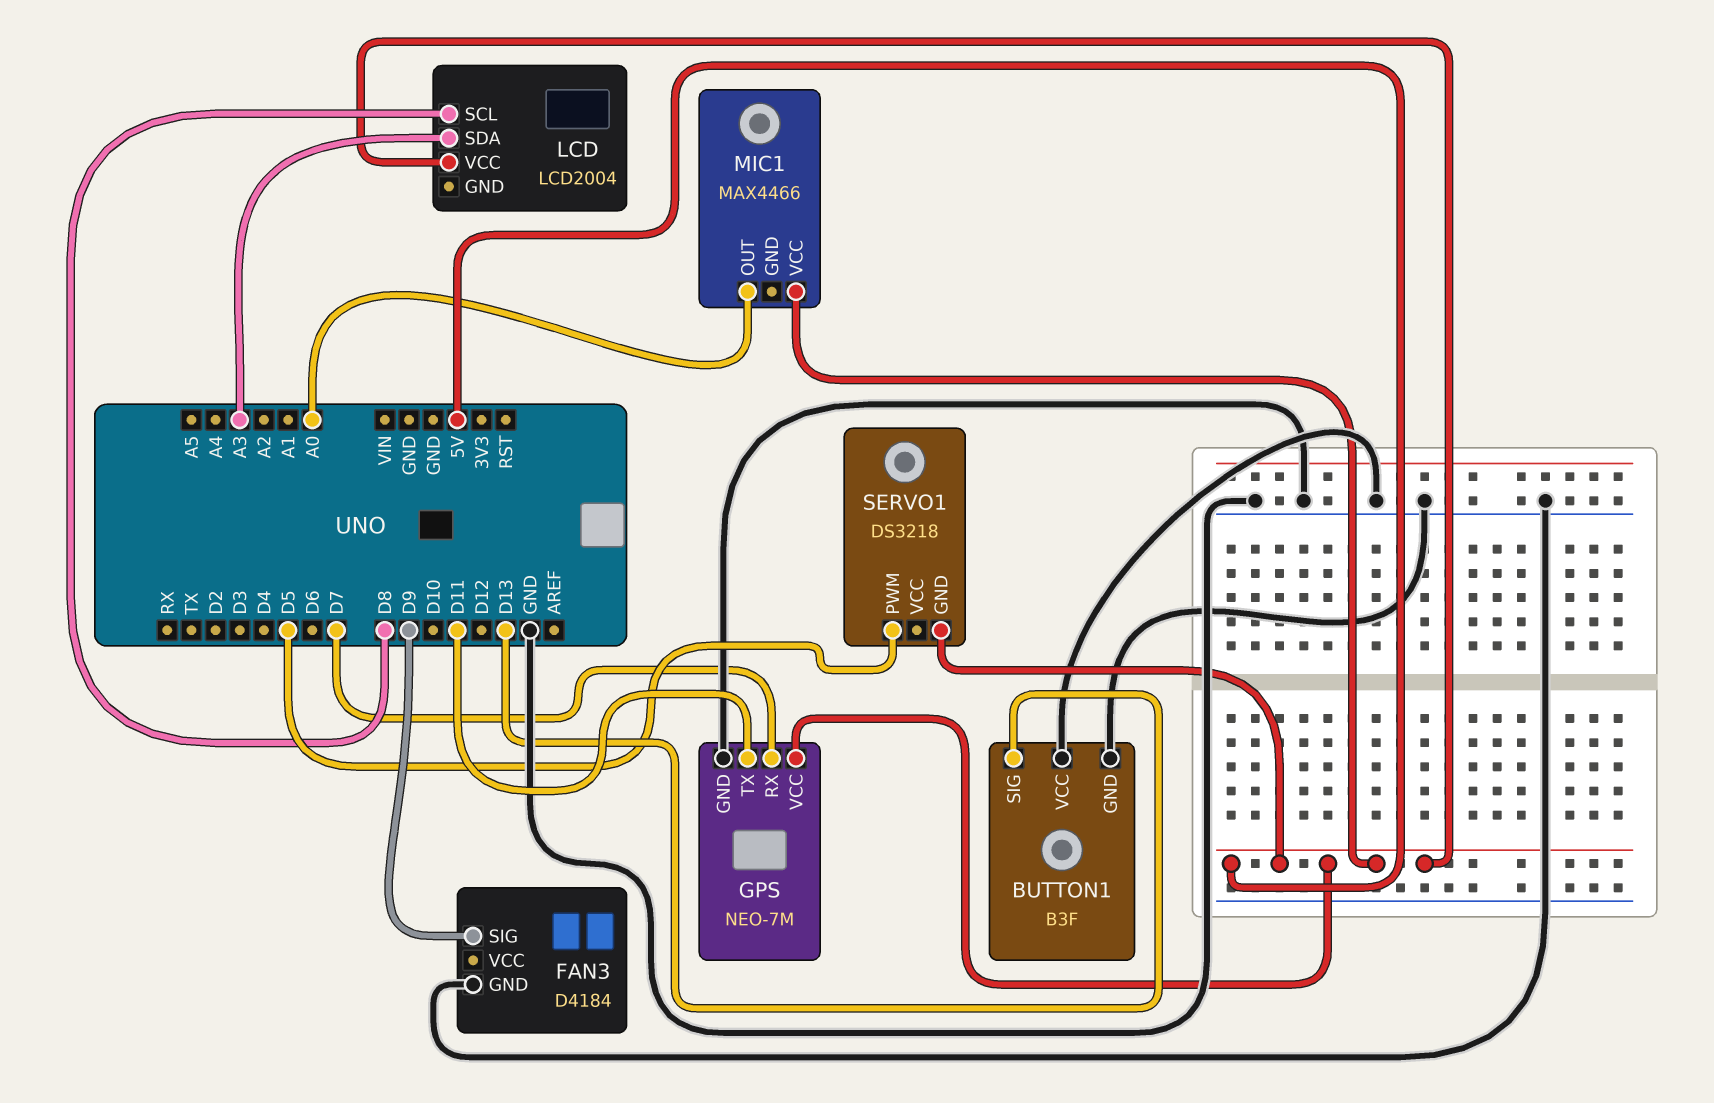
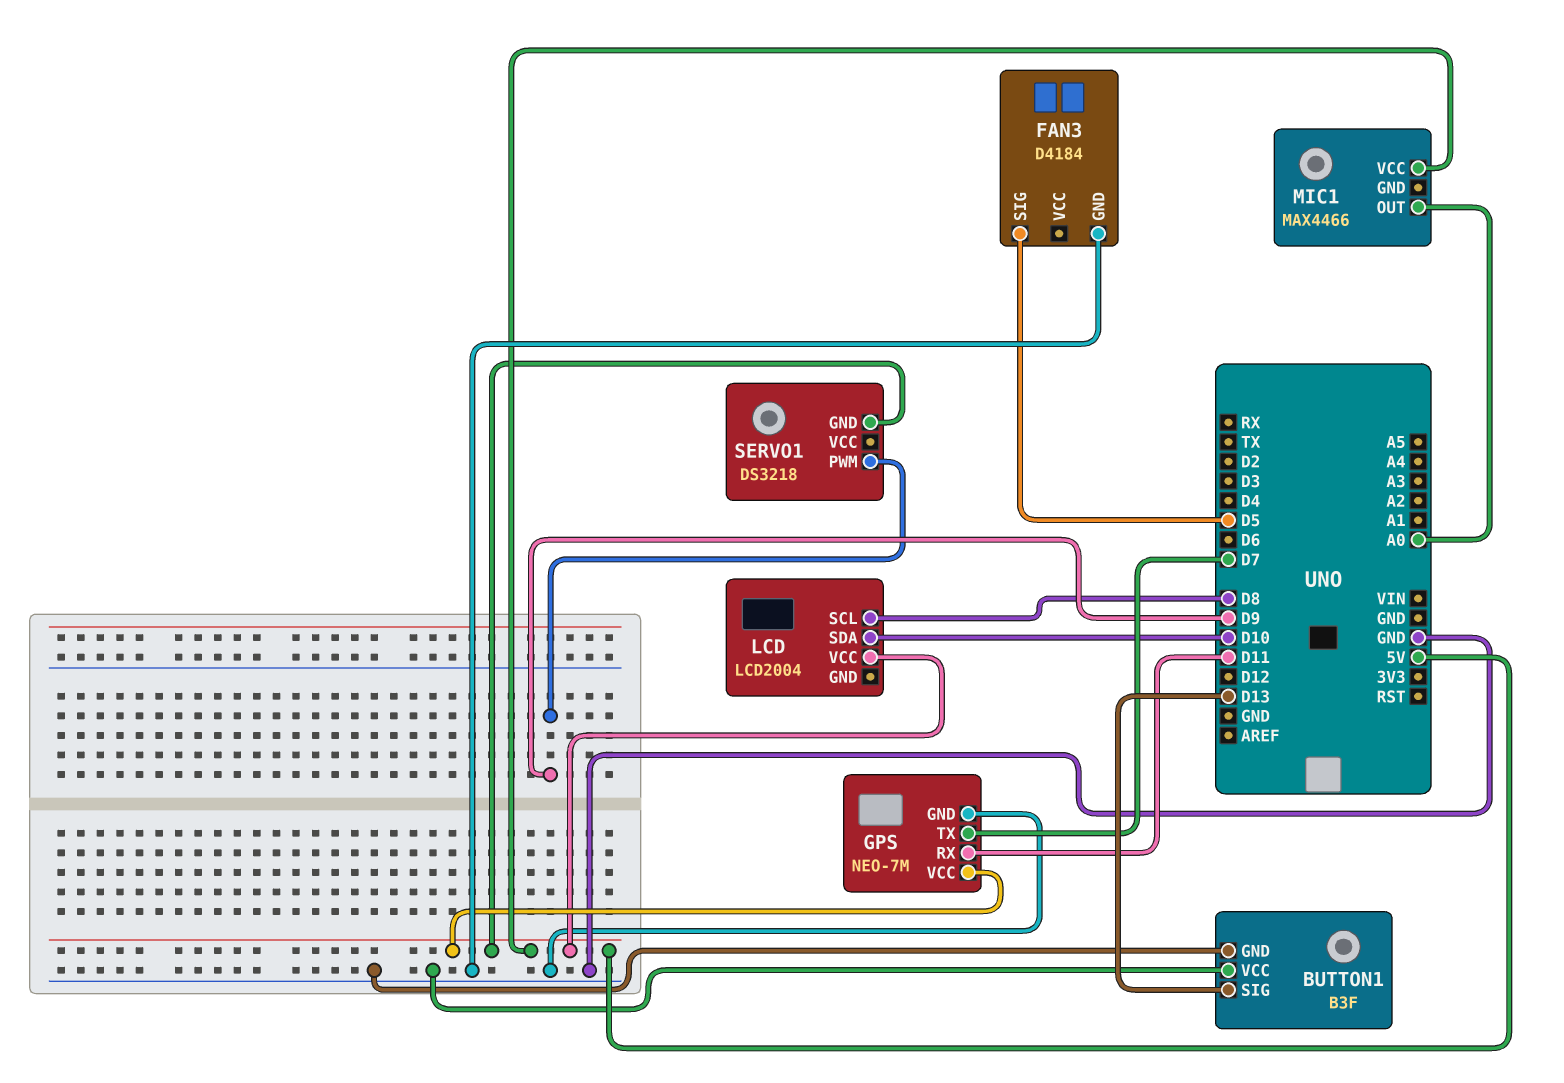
FAN3 pin SIG: D9 -> D5
GPS pin RX: D7 -> D11
GPS pin TX: D11 -> D7
LCD pin SDA: A3 -> D10
SERVO1 pin PWM: D5 -> D9

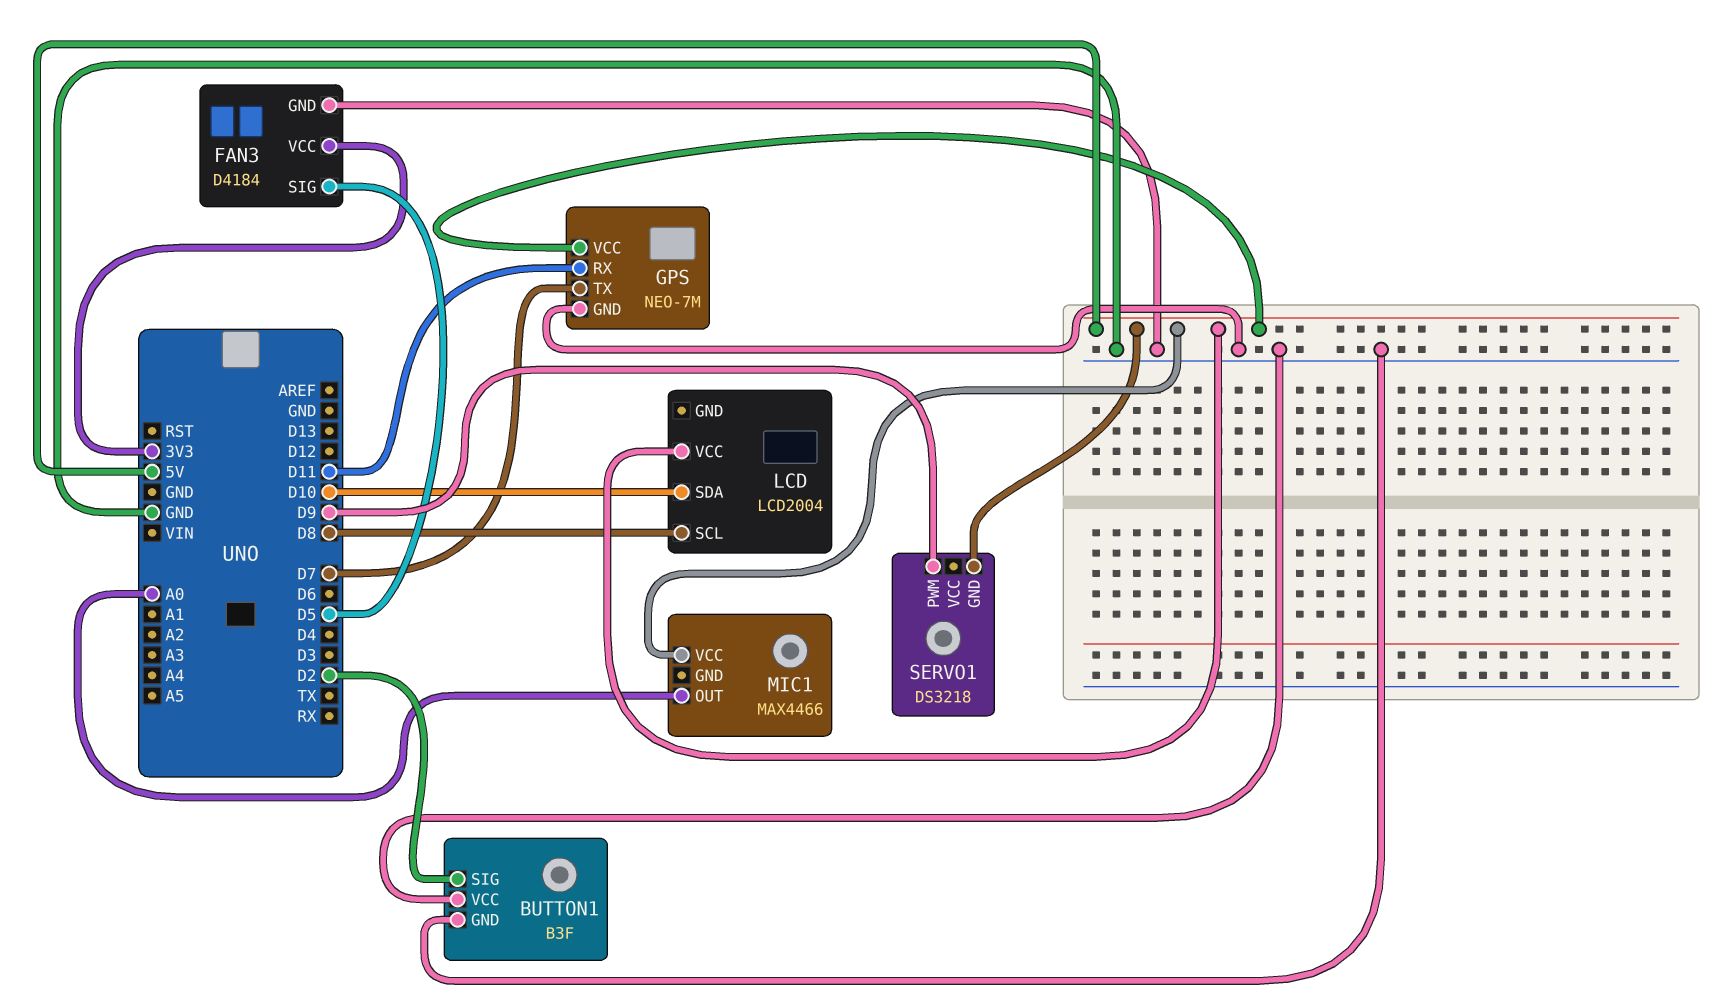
BUTTON1 pin SIG: D13 -> D2
FAN3 pin VCC: none -> 3V3

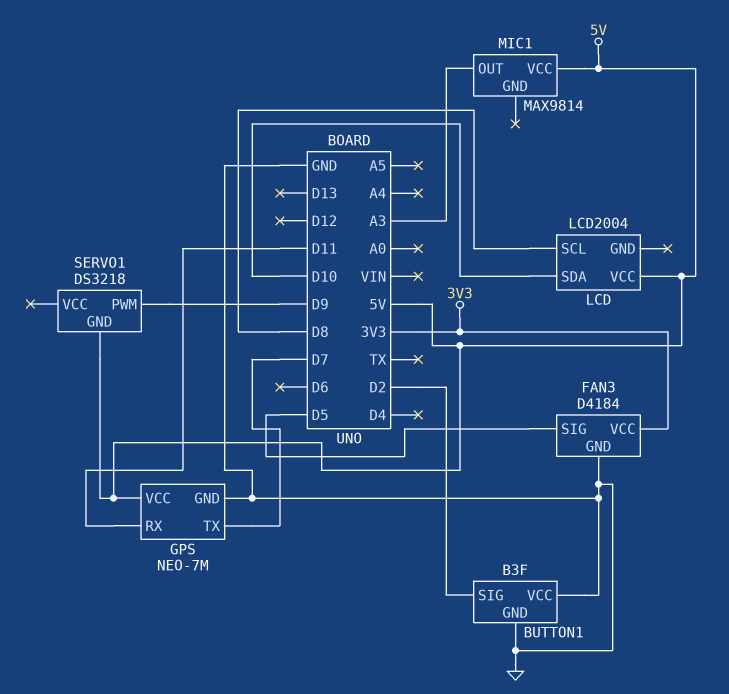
MIC1: MAX4466 -> MAX9814
MIC1 pin OUT: A0 -> A3

